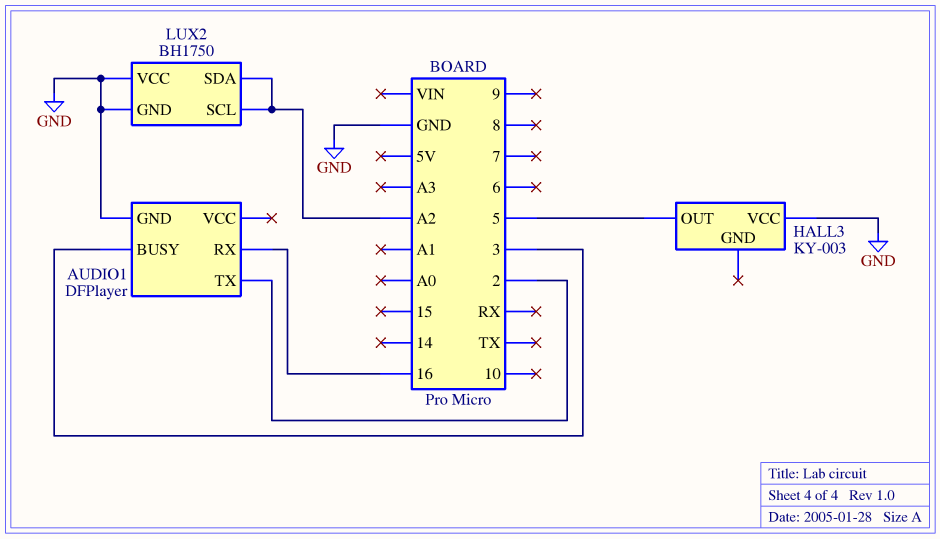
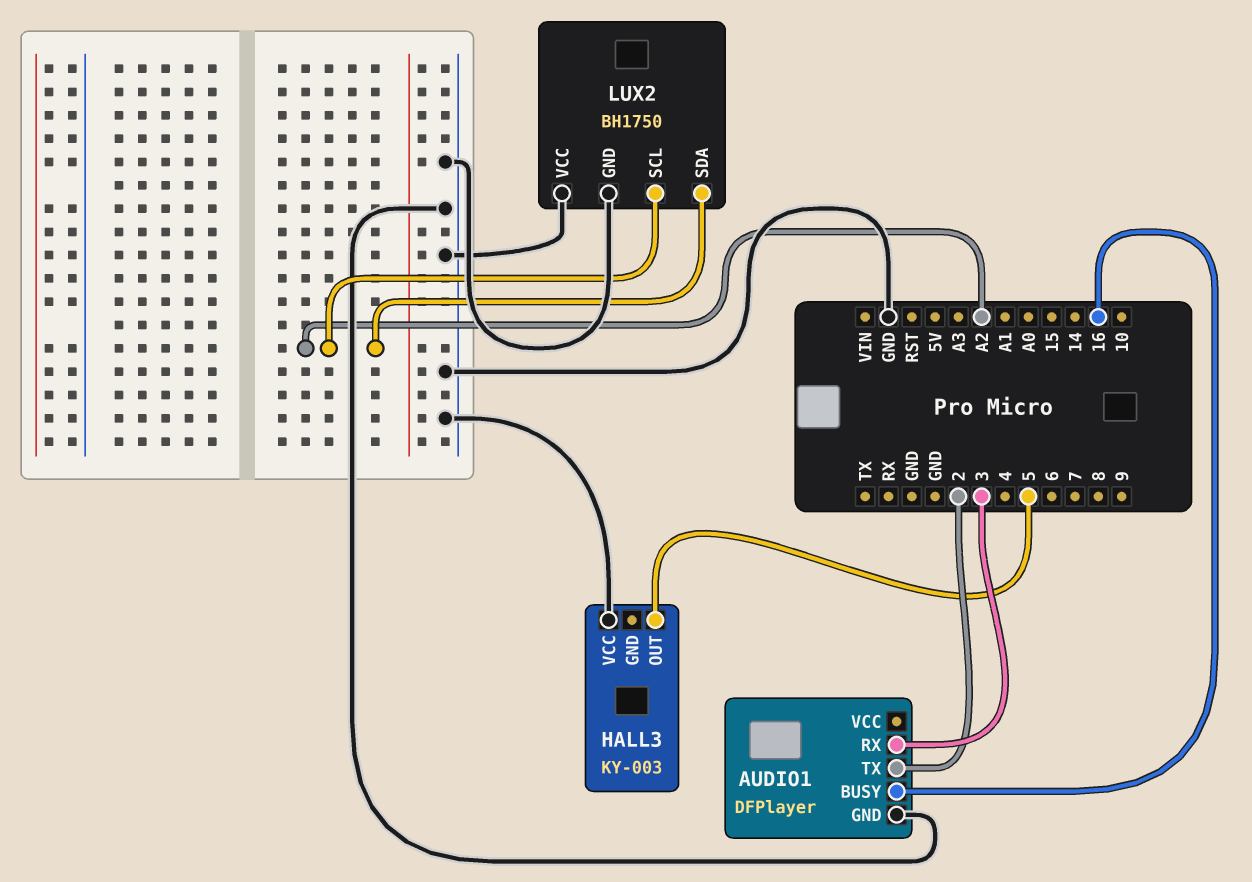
AUDIO1 pin BUSY: 3 -> 16
AUDIO1 pin RX: 16 -> 3

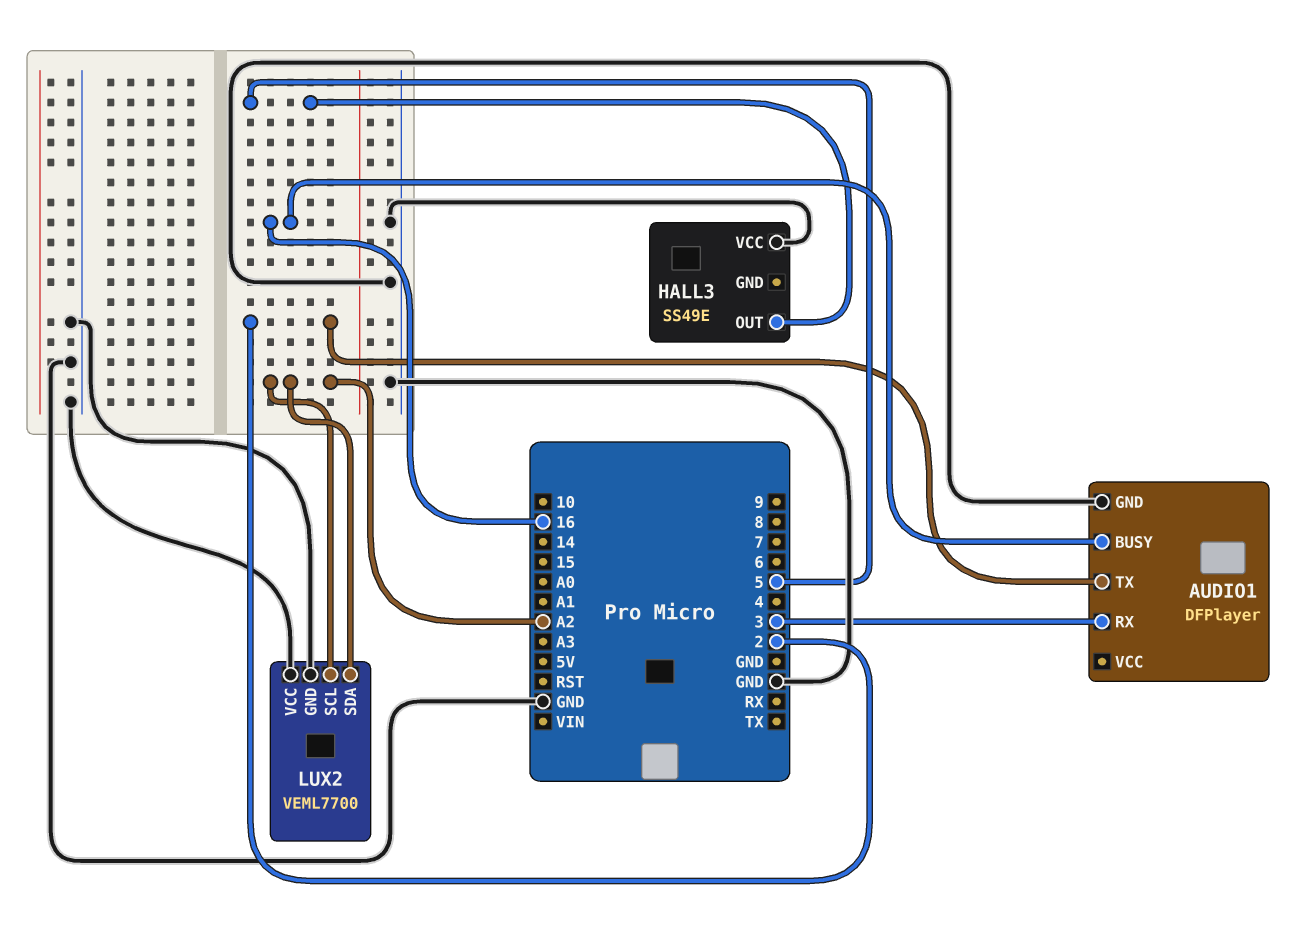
HALL3: KY-003 -> SS49E
LUX2: BH1750 -> VEML7700

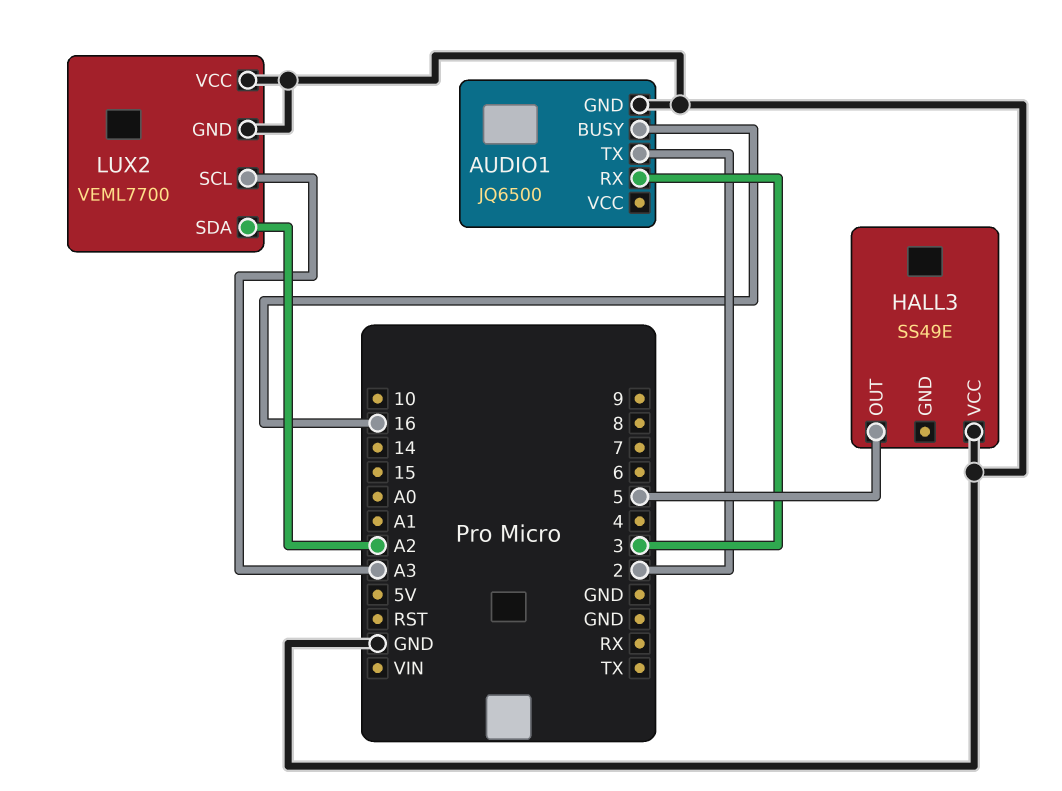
AUDIO1: DFPlayer -> JQ6500
LUX2 pin SCL: A2 -> A3

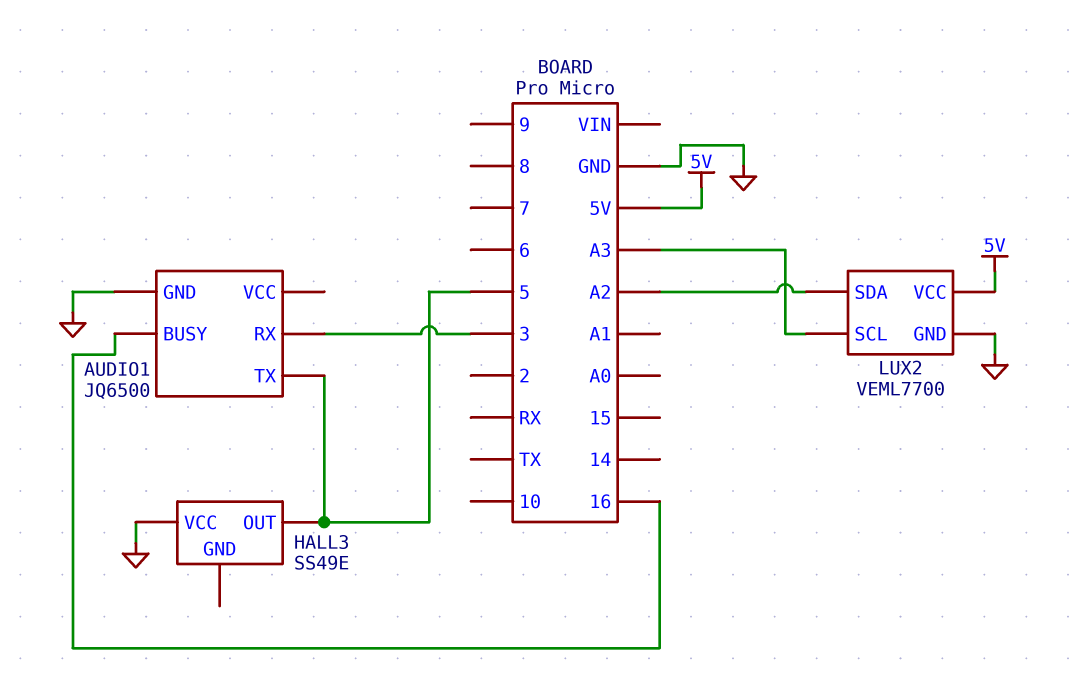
AUDIO1 pin TX: 2 -> 5
LUX2 pin VCC: GND -> 5V

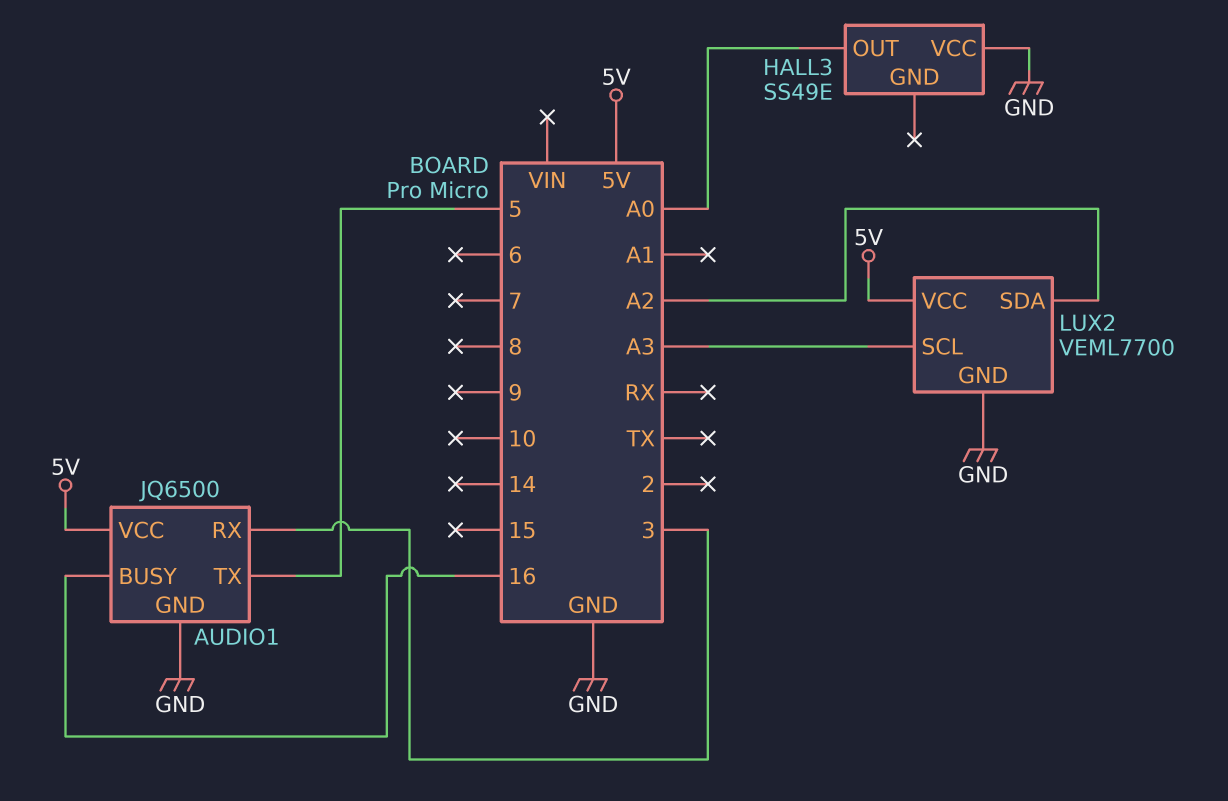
AUDIO1 pin VCC: none -> 5V
HALL3 pin OUT: 5 -> A0

